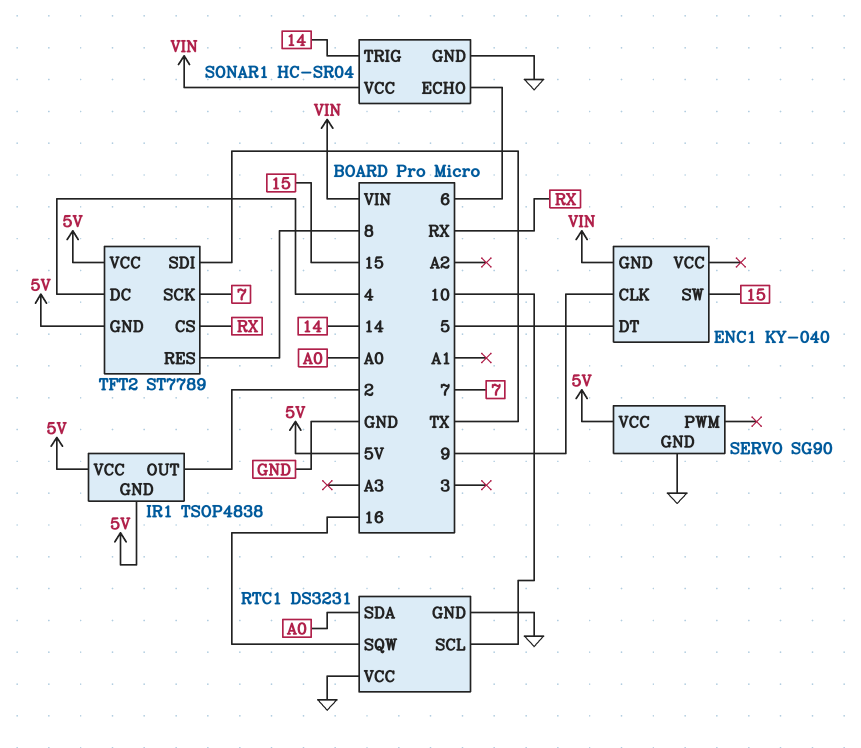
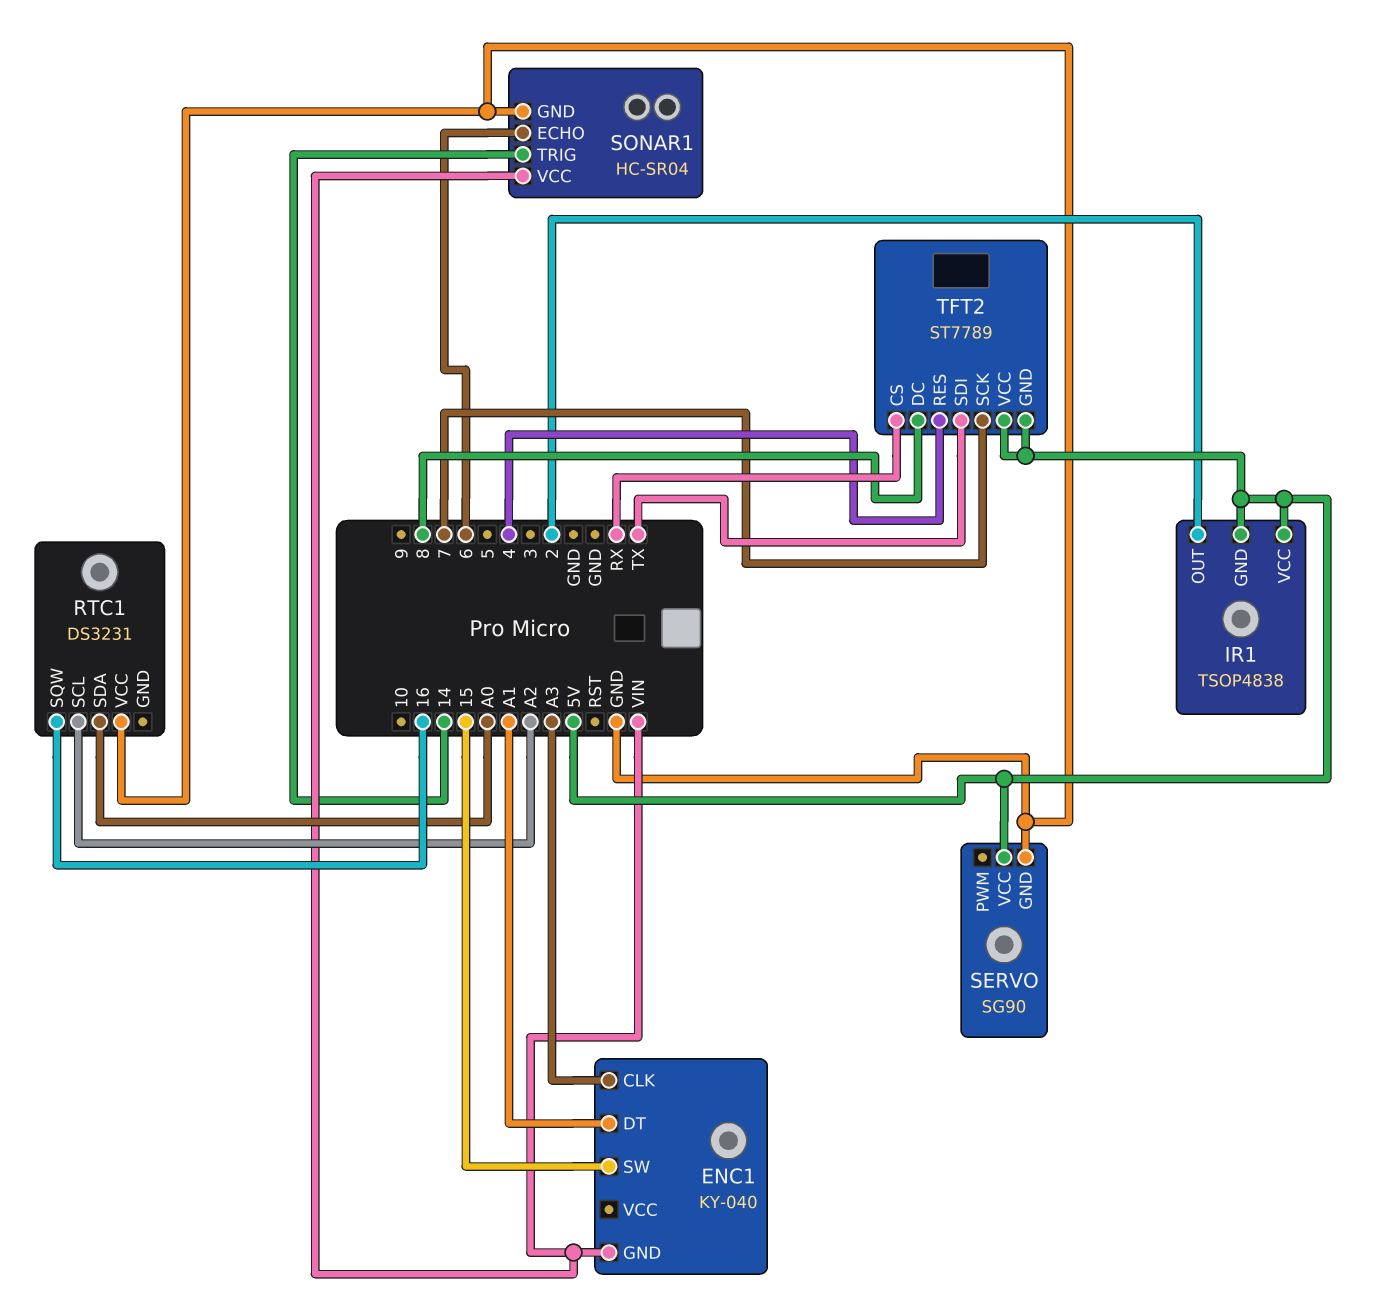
ENC1 pin CLK: 9 -> A3
ENC1 pin DT: 5 -> A1
RTC1 pin GND: GND -> none
RTC1 pin SCL: 10 -> A2
TFT2 pin DC: 4 -> 8
TFT2 pin RES: 8 -> 4

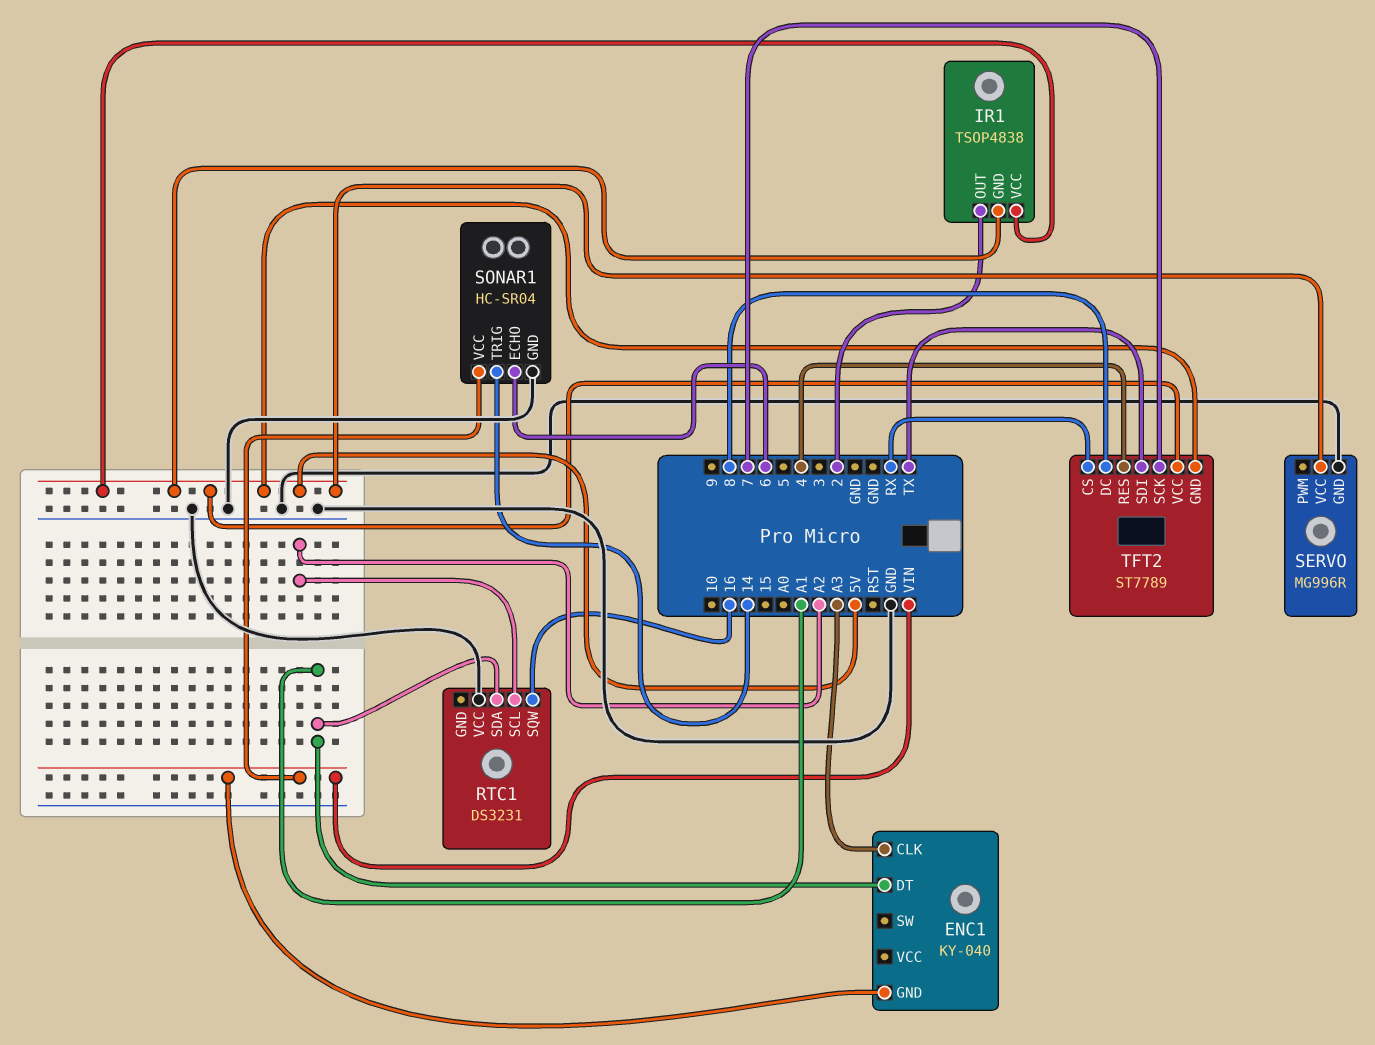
ENC1 pin SW: 15 -> none
RTC1 pin SDA: A0 -> A1
SERVO: SG90 -> MG996R

